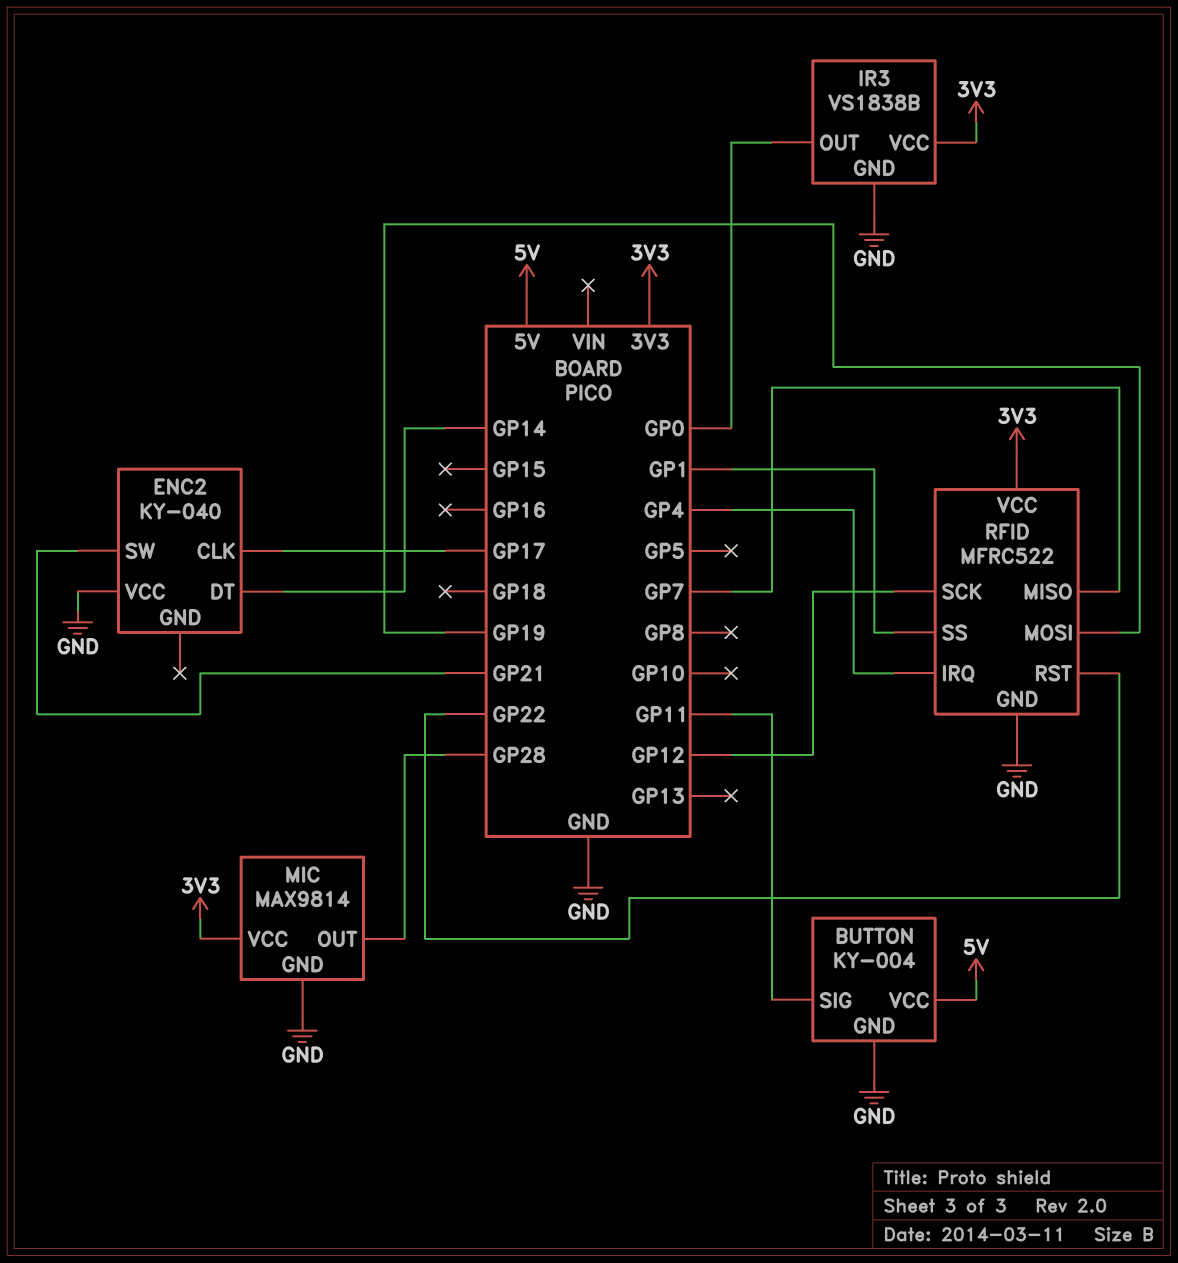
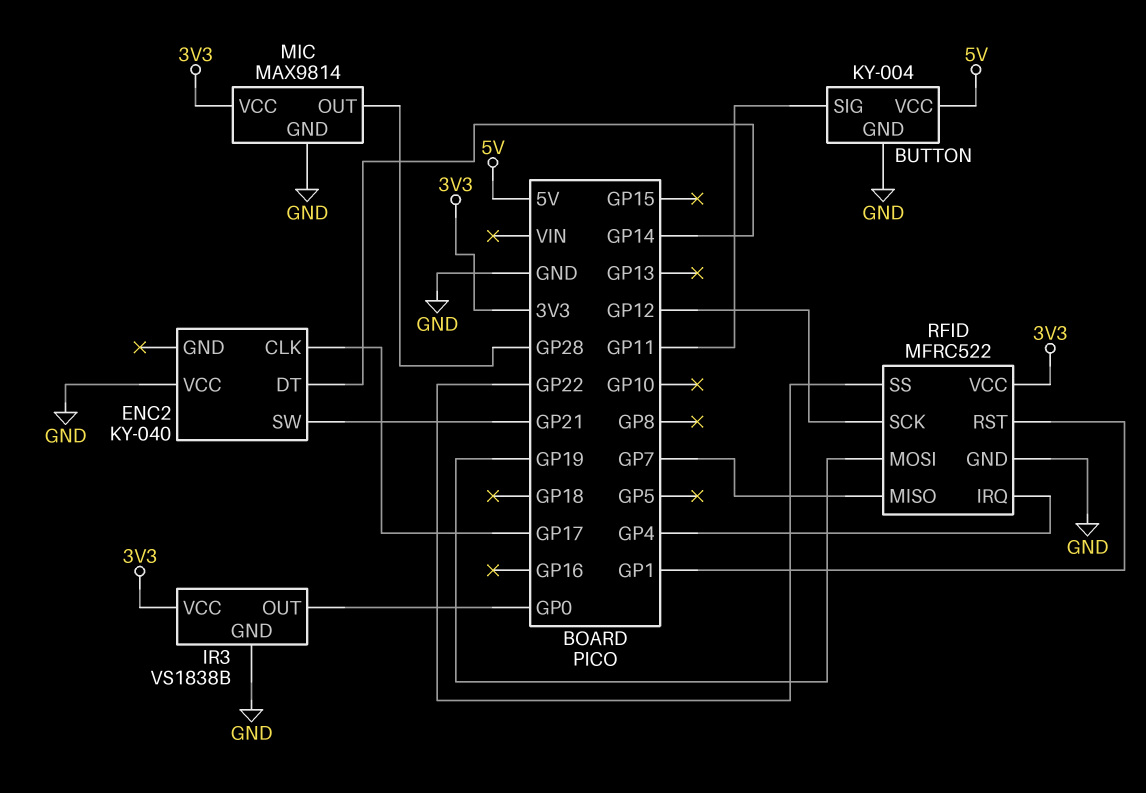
RFID pin RST: GP22 -> GP1
RFID pin SS: GP1 -> GP22

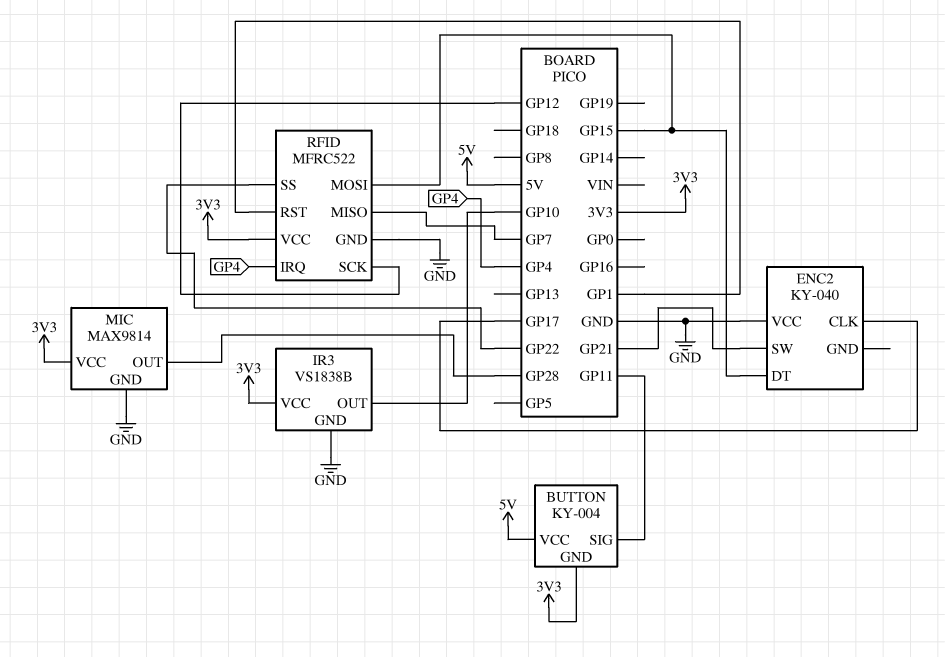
BUTTON pin GND: GND -> 3V3
ENC2 pin DT: GP14 -> GP15
IR3 pin OUT: GP0 -> GP10
RFID pin MOSI: GP19 -> GP15

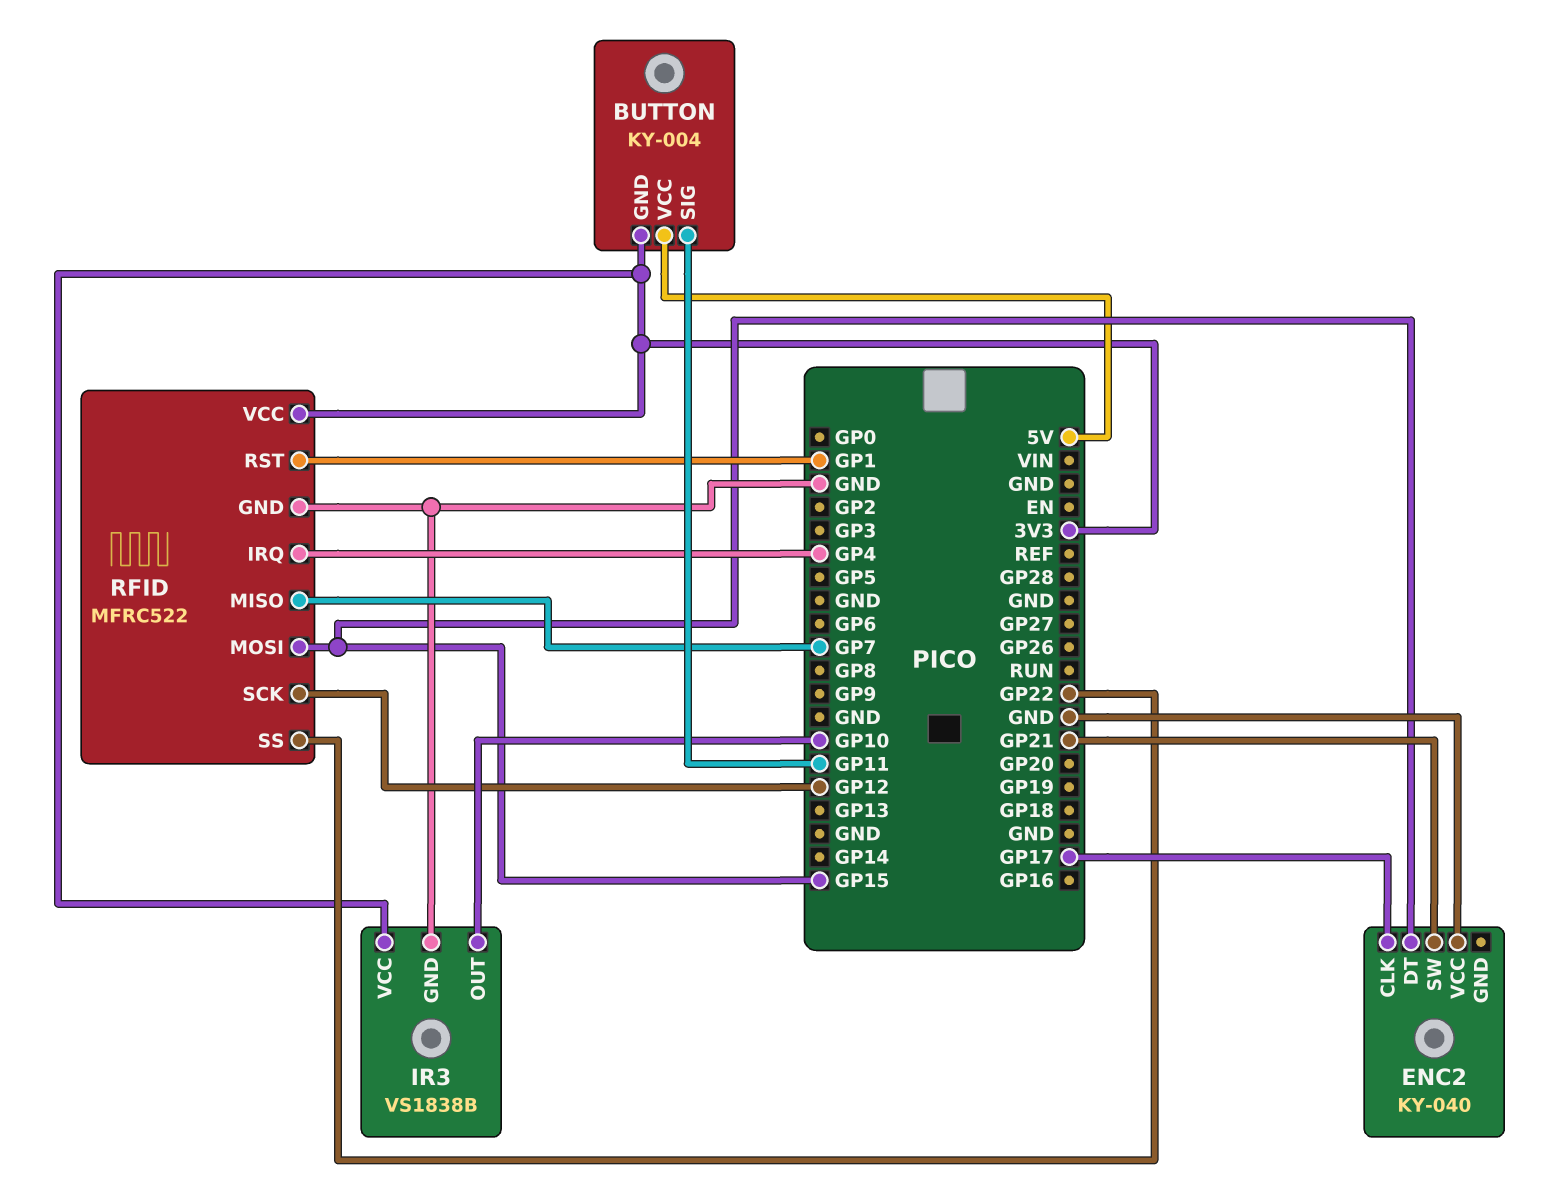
MIC: MAX9814 -> none
MIC pin GND: GND -> none
MIC pin OUT: GP28 -> none
MIC pin VCC: 3V3 -> none

